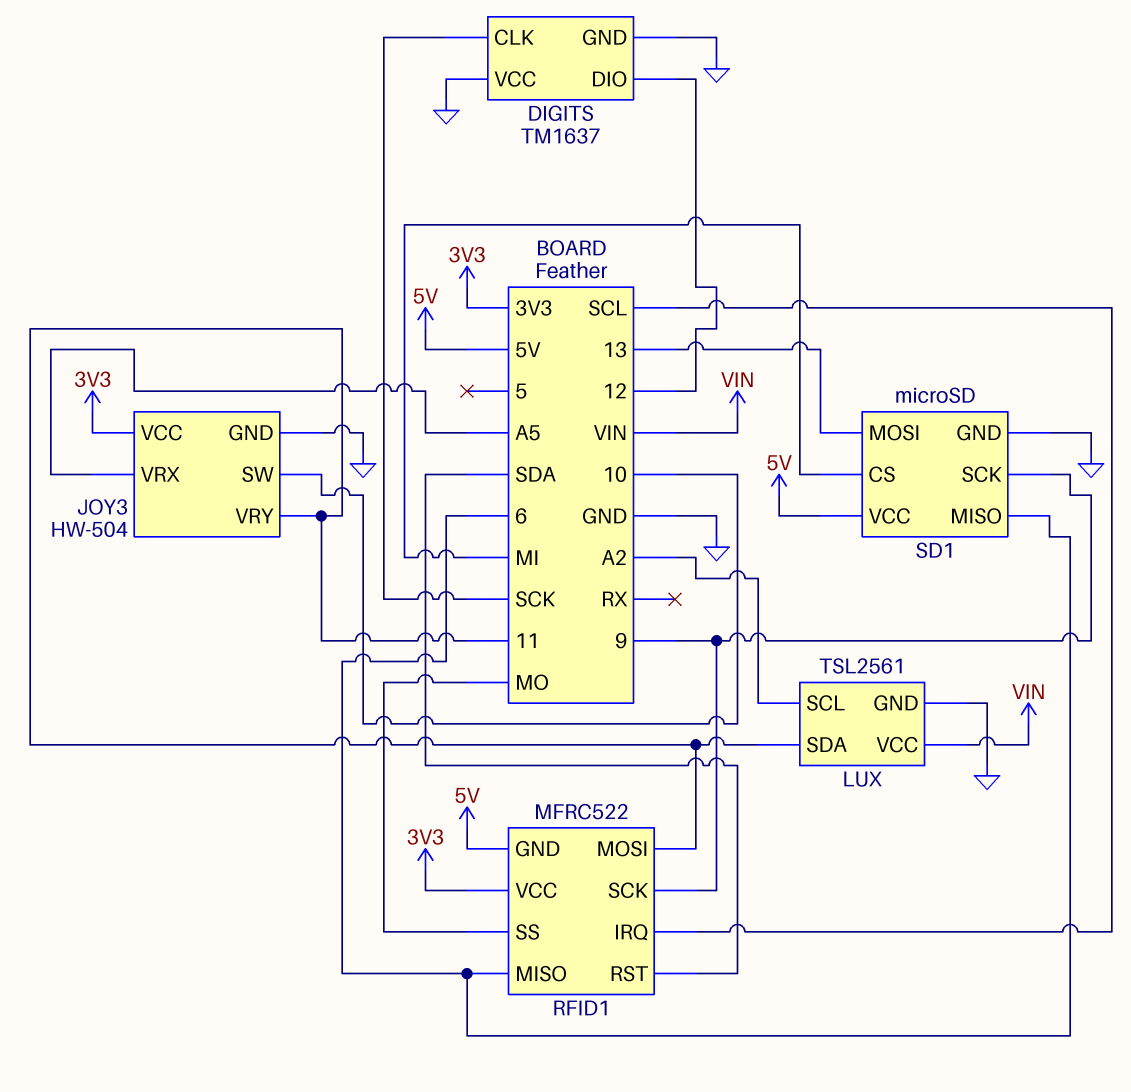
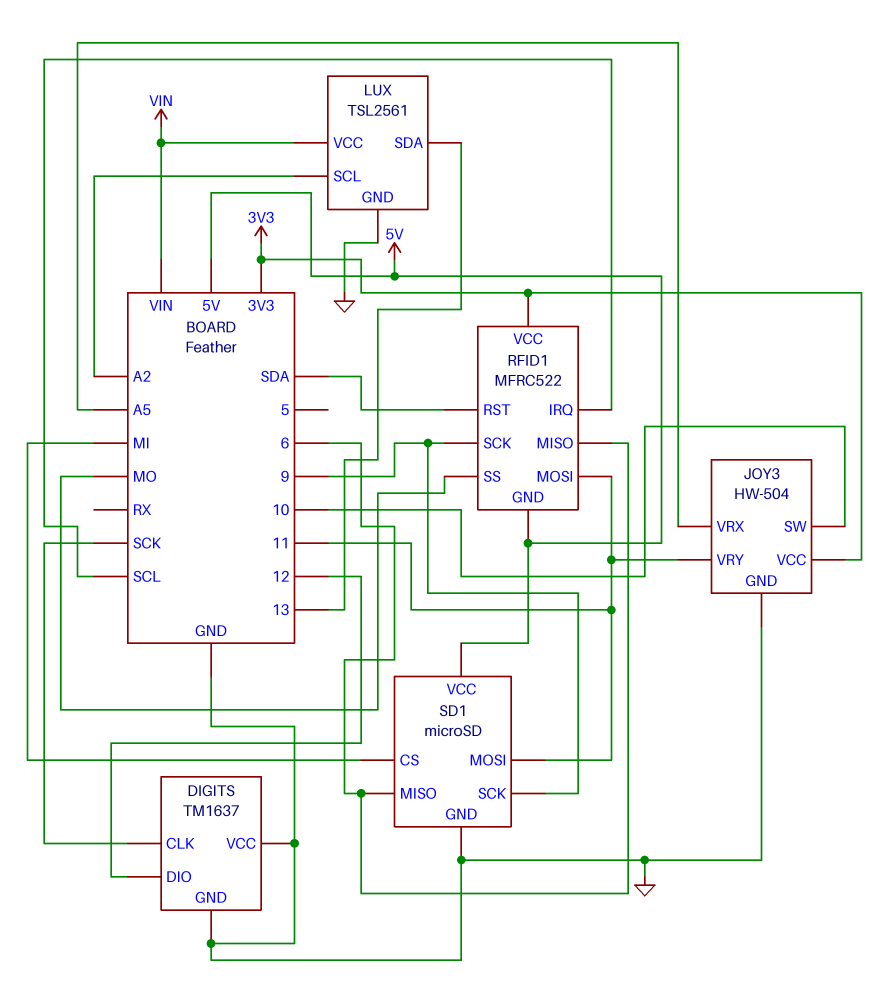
LUX pin SDA: 11 -> 13
SD1 pin MOSI: 13 -> 11

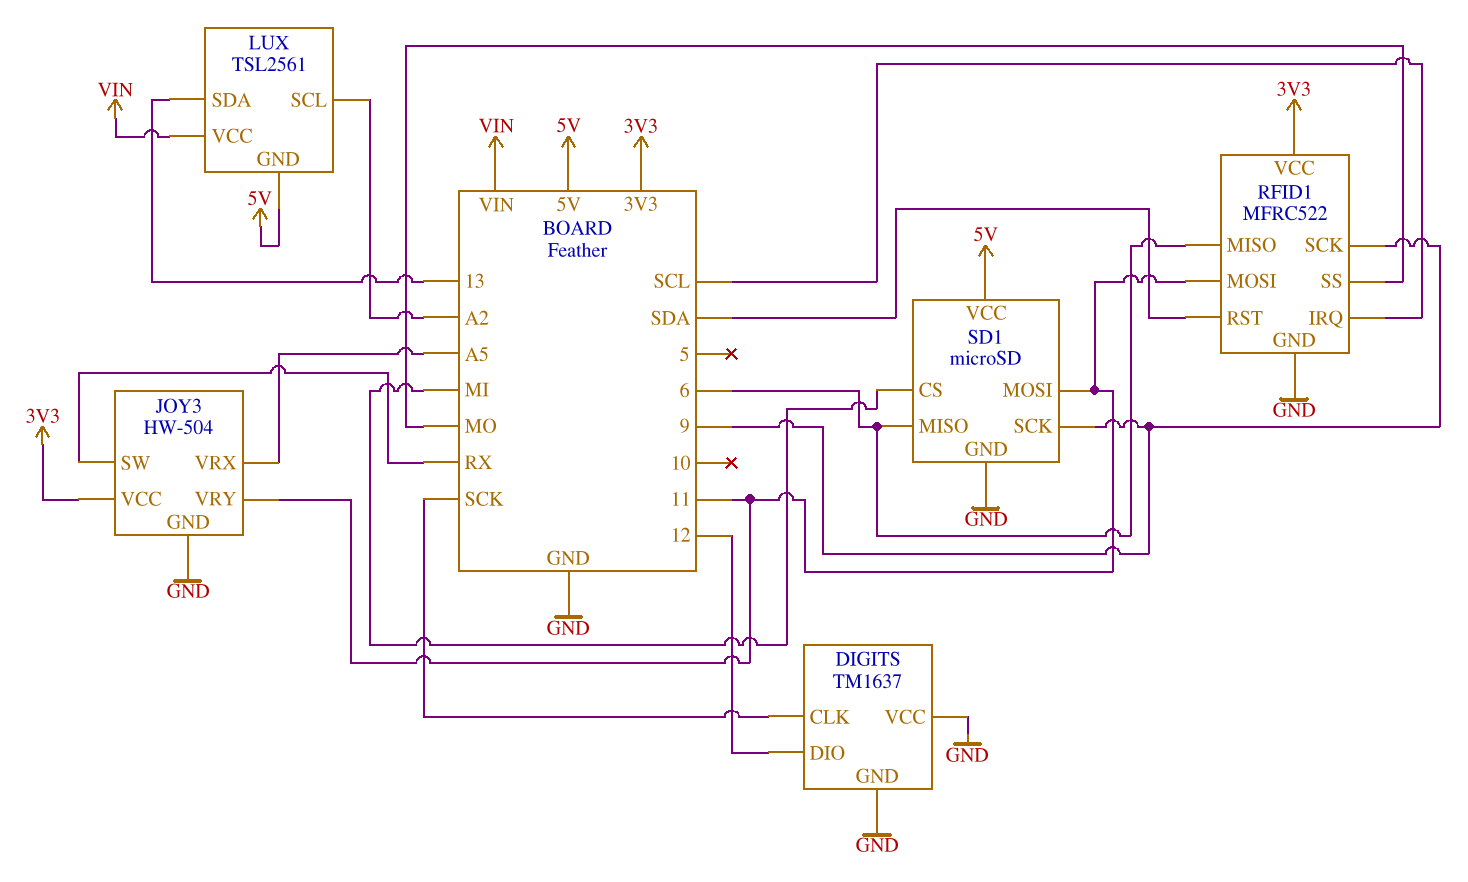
JOY3 pin SW: 10 -> RX
LUX pin GND: GND -> 5V
RFID1 pin GND: 5V -> GND

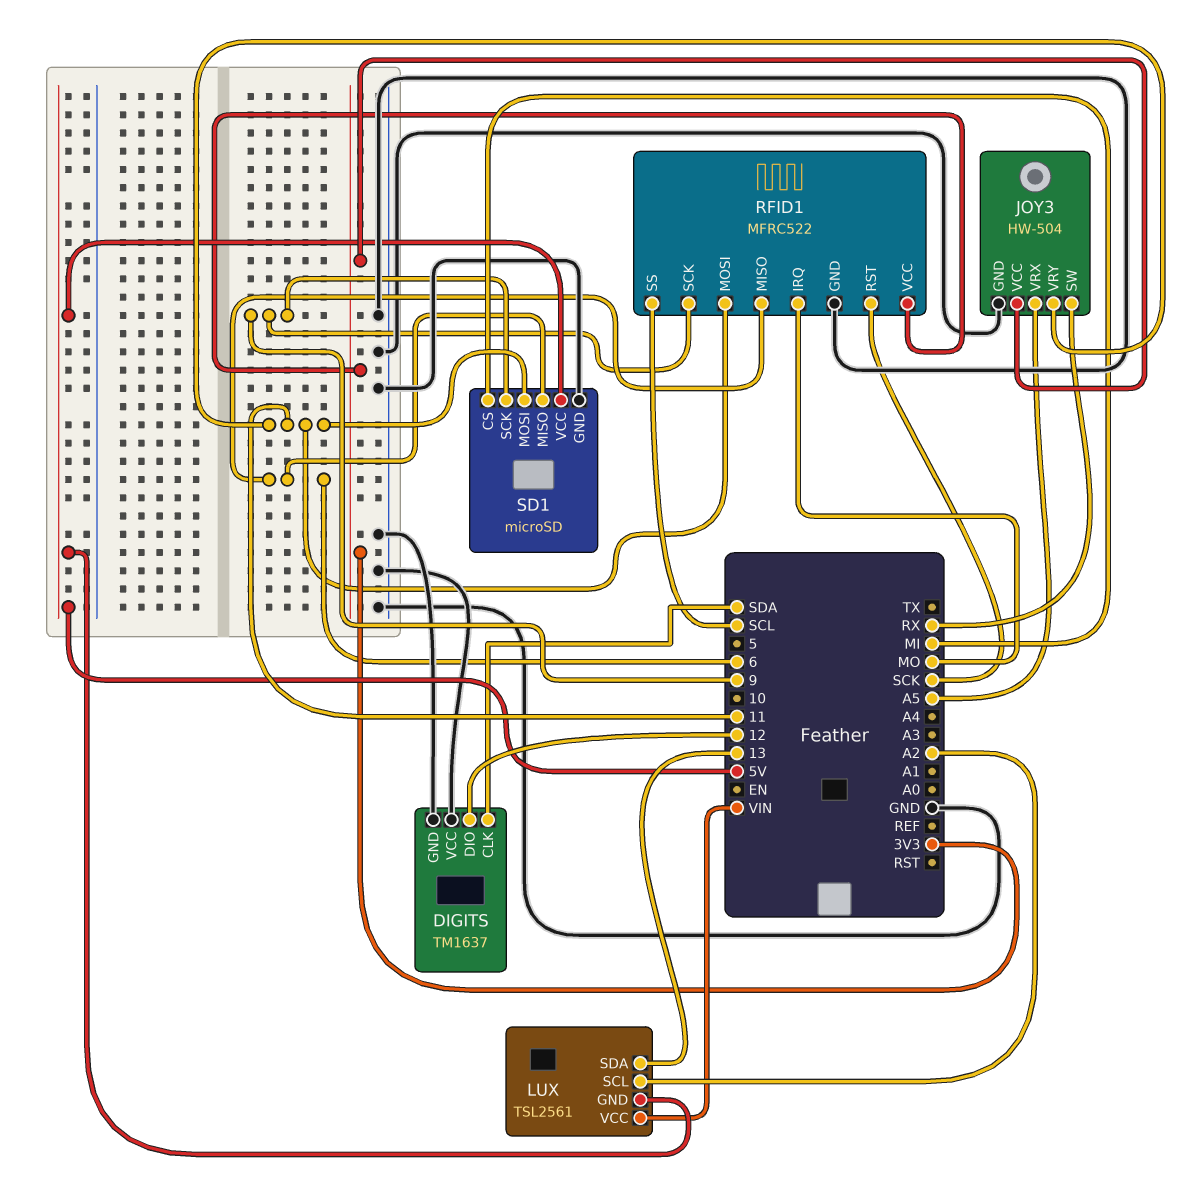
DIGITS pin CLK: SCK -> SDA
RFID1 pin IRQ: SCL -> MO
RFID1 pin RST: SDA -> SCK
RFID1 pin SS: MO -> SCL

